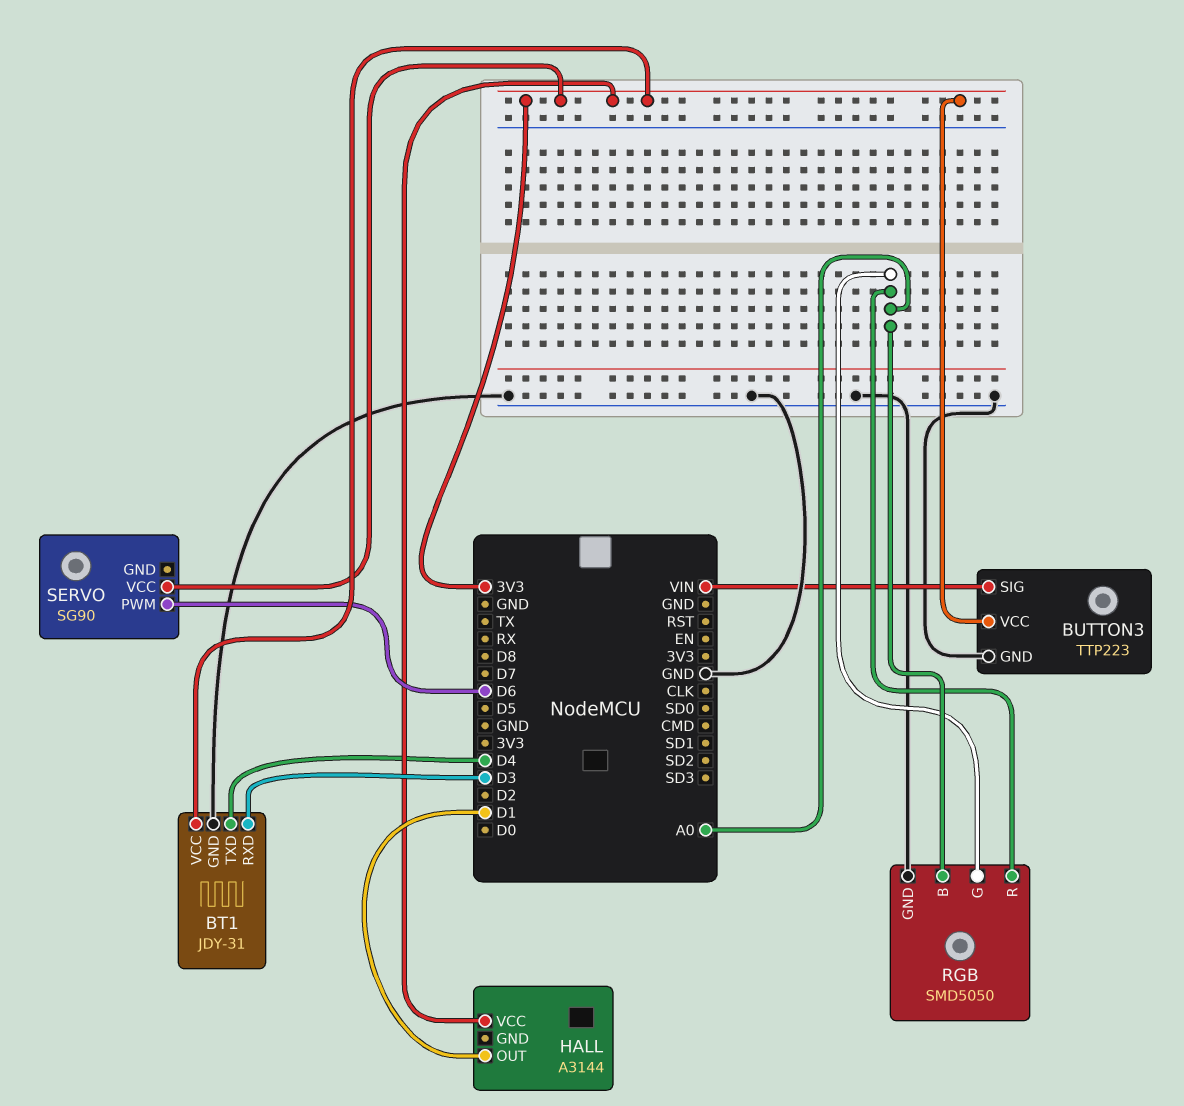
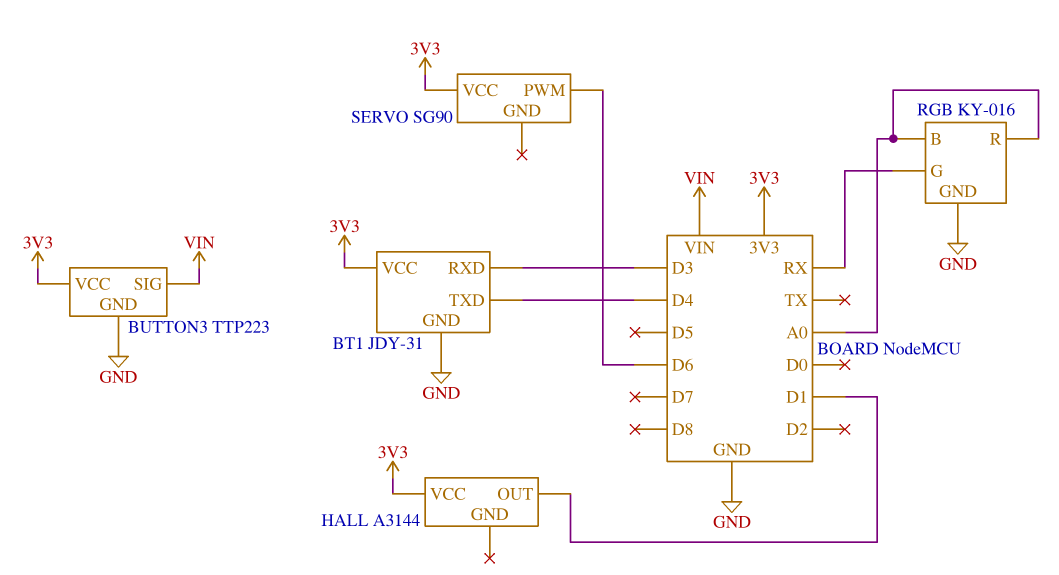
RGB: SMD5050 -> KY-016
RGB pin G: A0 -> RX

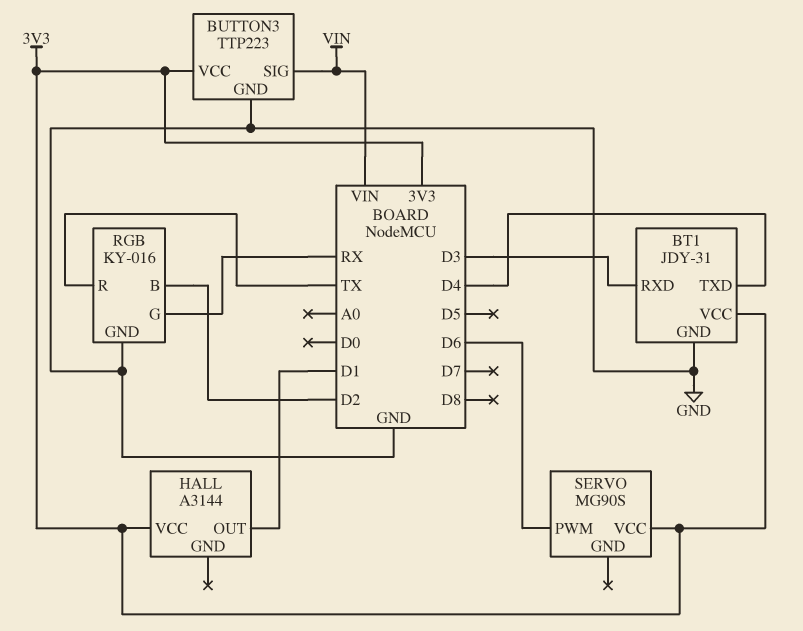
RGB pin B: A0 -> D2
RGB pin R: A0 -> TX
SERVO: SG90 -> MG90S

